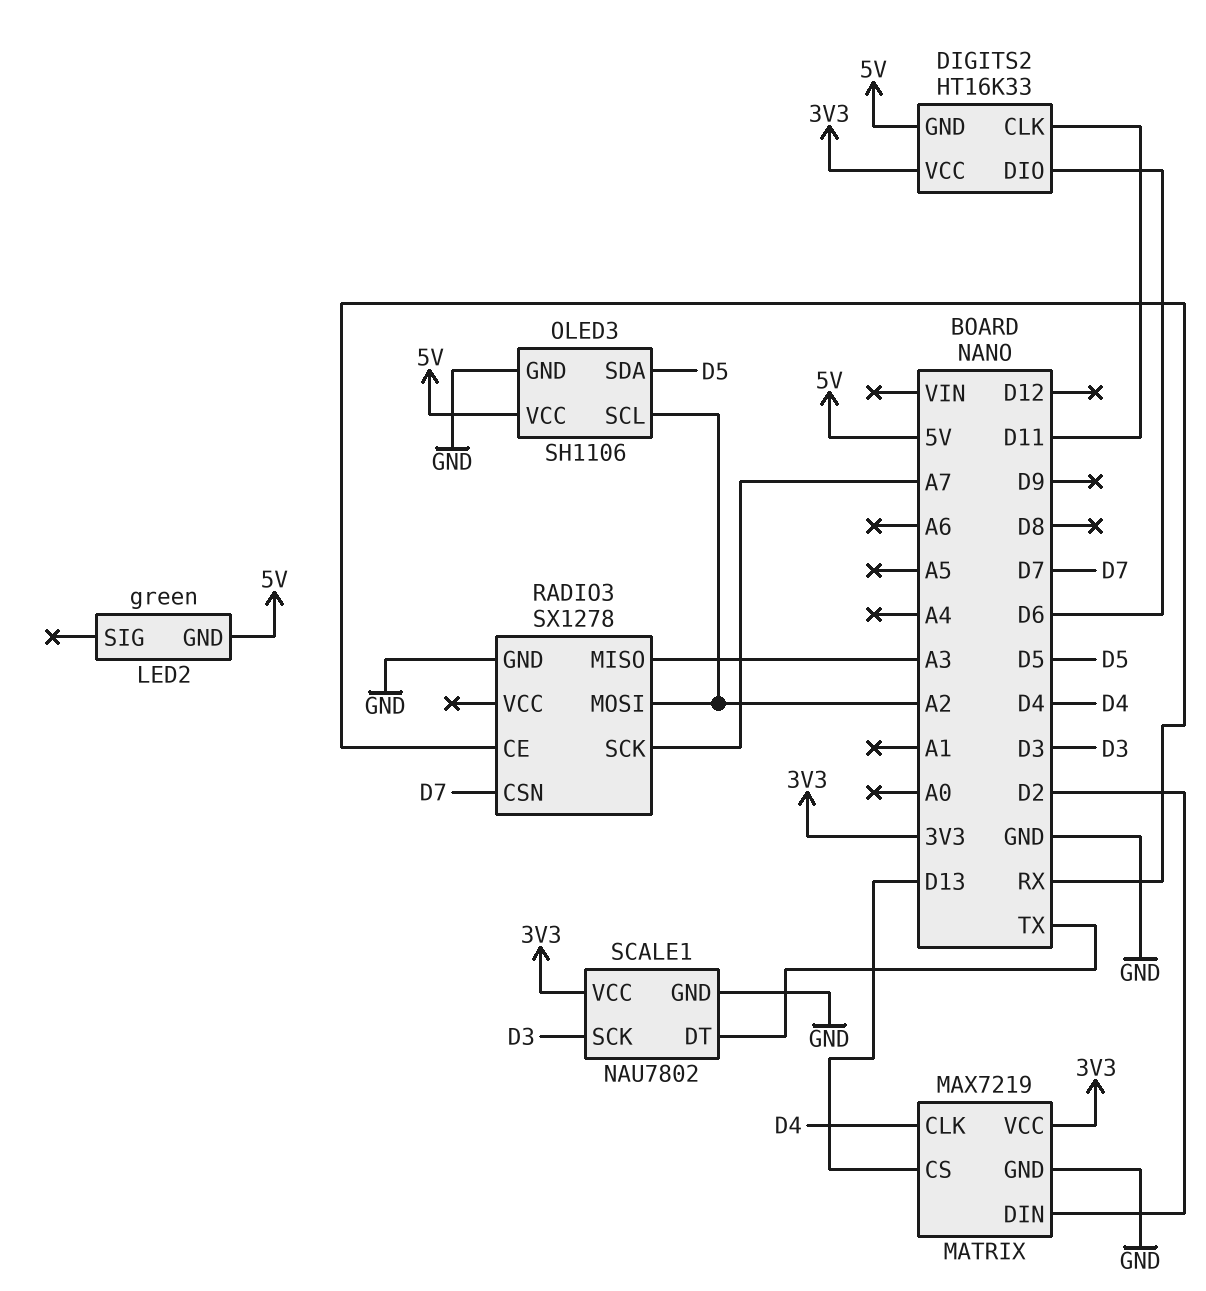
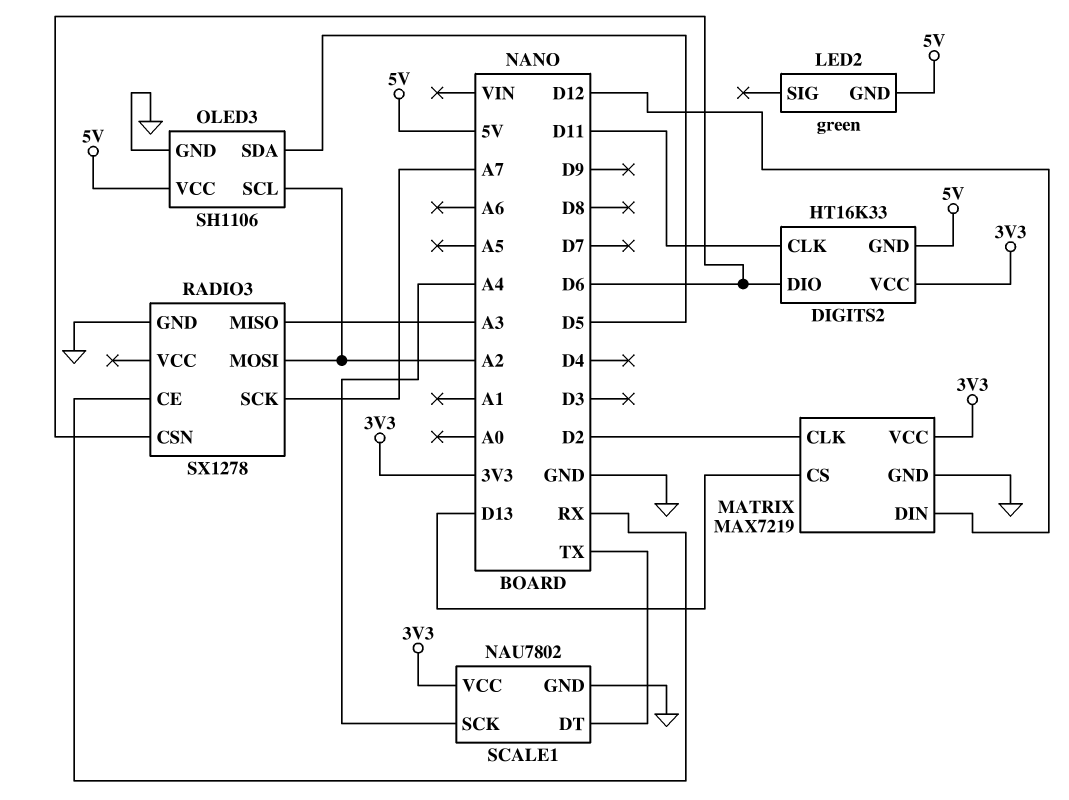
MATRIX pin CLK: D4 -> D2
MATRIX pin DIN: D2 -> D12
RADIO3 pin CSN: D7 -> D6
SCALE1 pin SCK: D3 -> A4

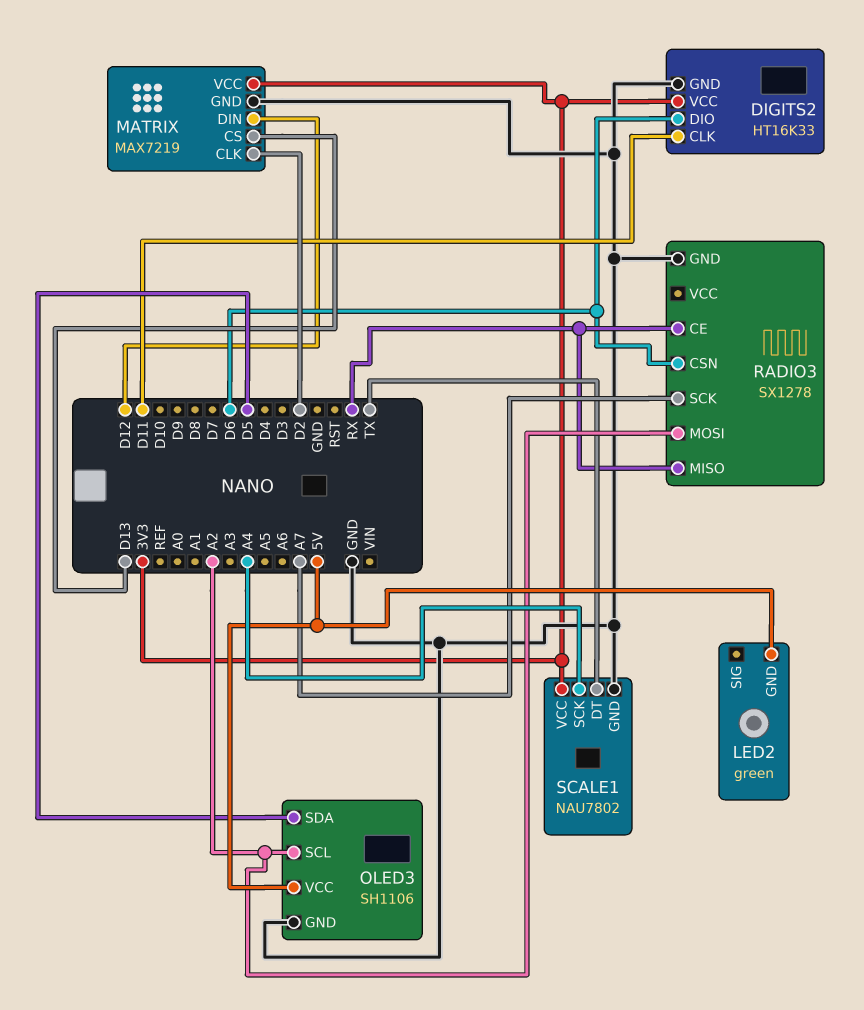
DIGITS2 pin GND: 5V -> GND
RADIO3 pin MISO: A3 -> RX

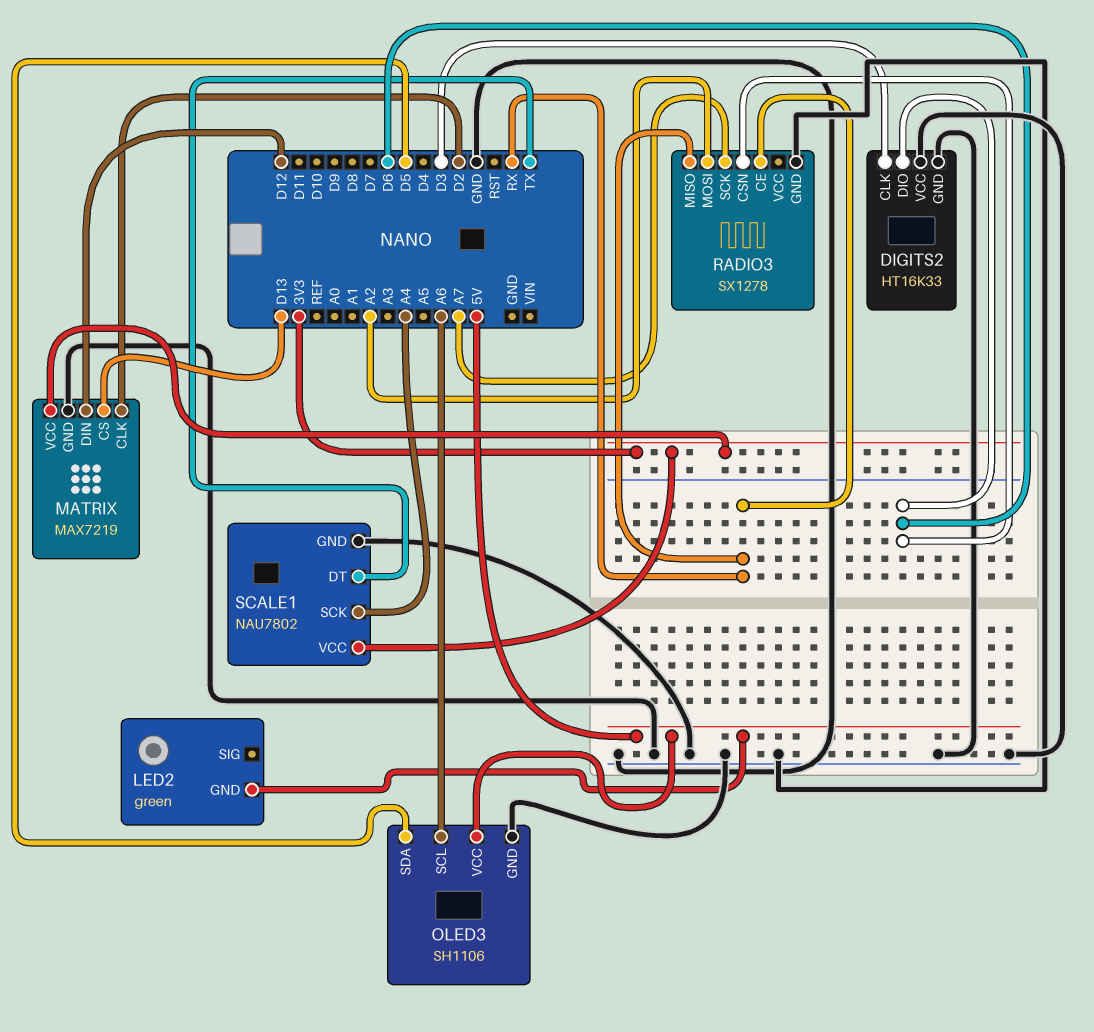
DIGITS2 pin CLK: D11 -> D3
DIGITS2 pin VCC: 3V3 -> GND
OLED3 pin SCL: A2 -> A6

